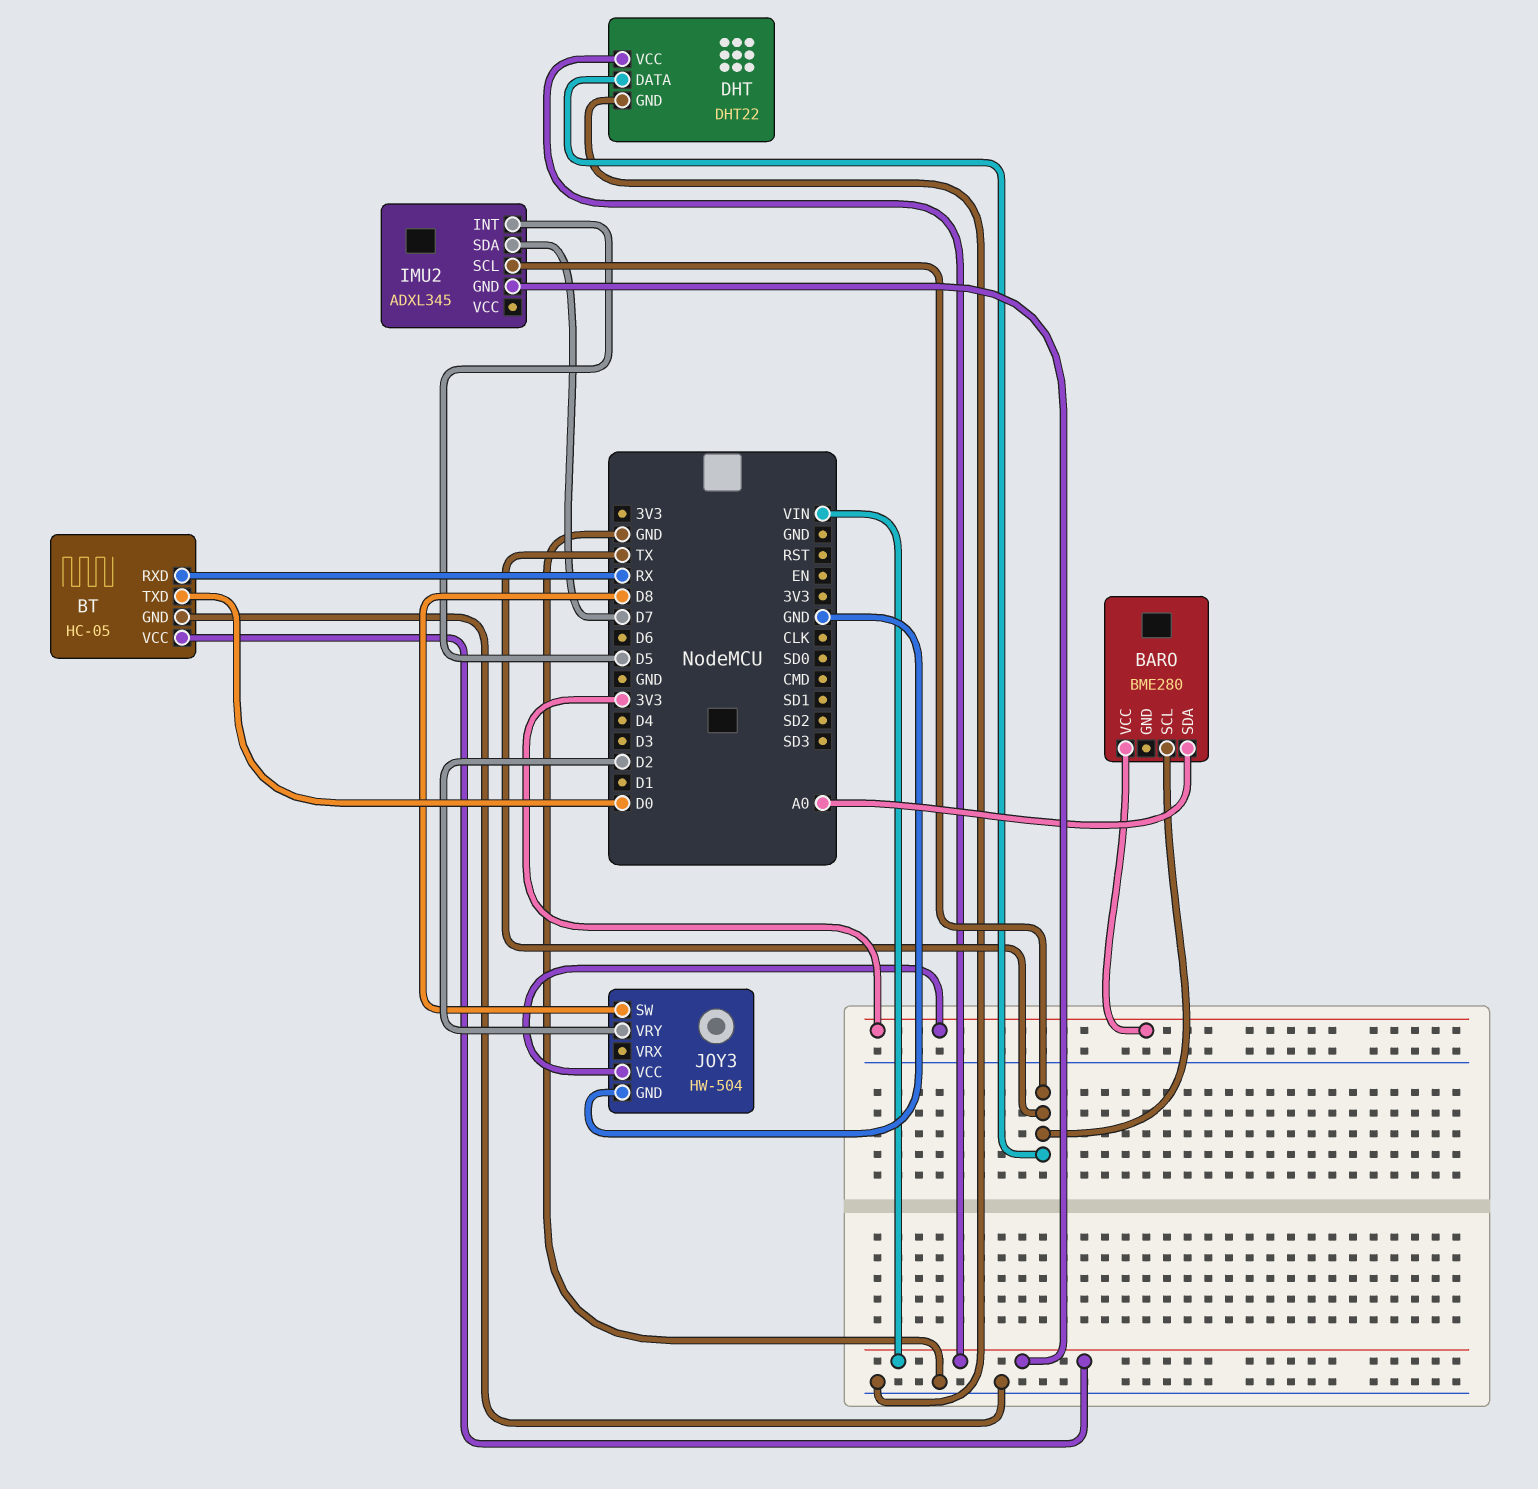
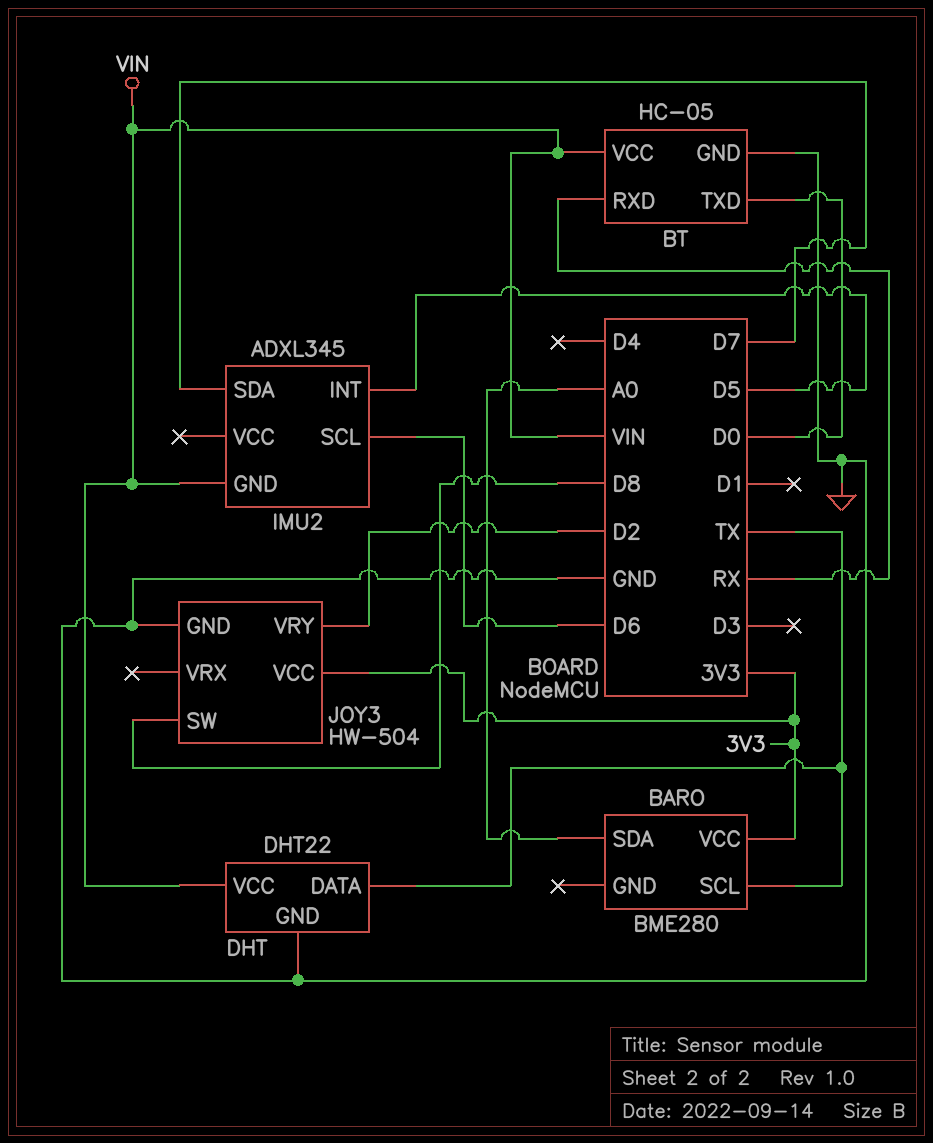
IMU2 pin SCL: TX -> D6

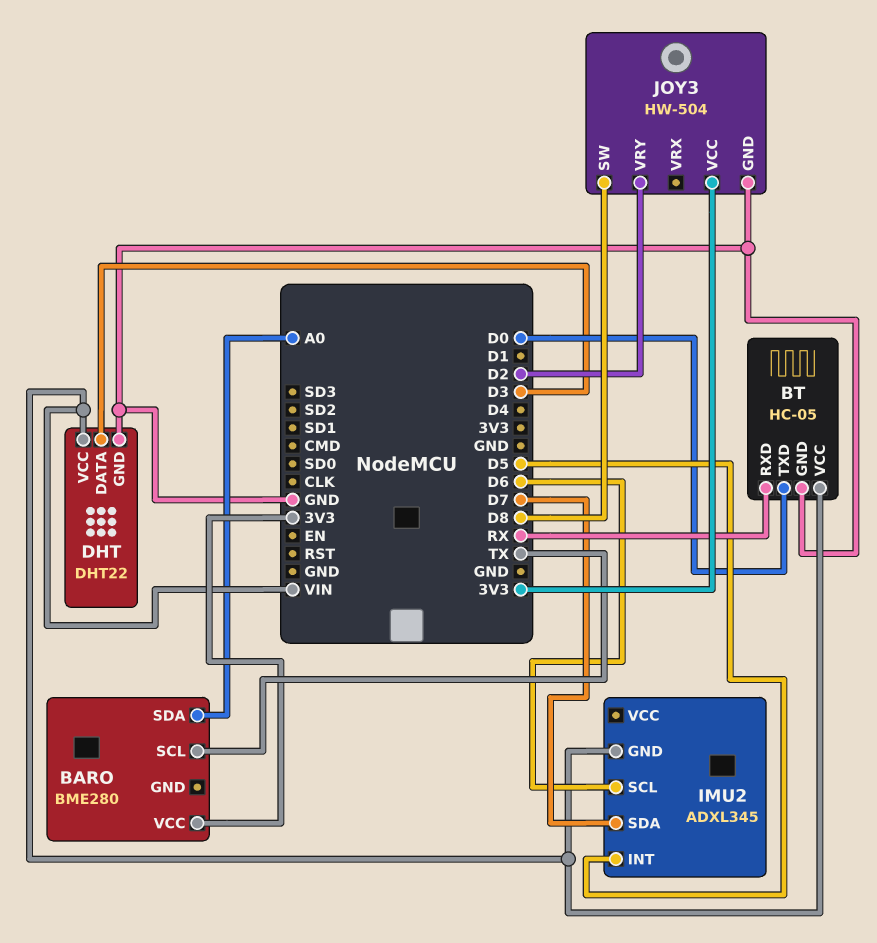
DHT pin DATA: TX -> D3

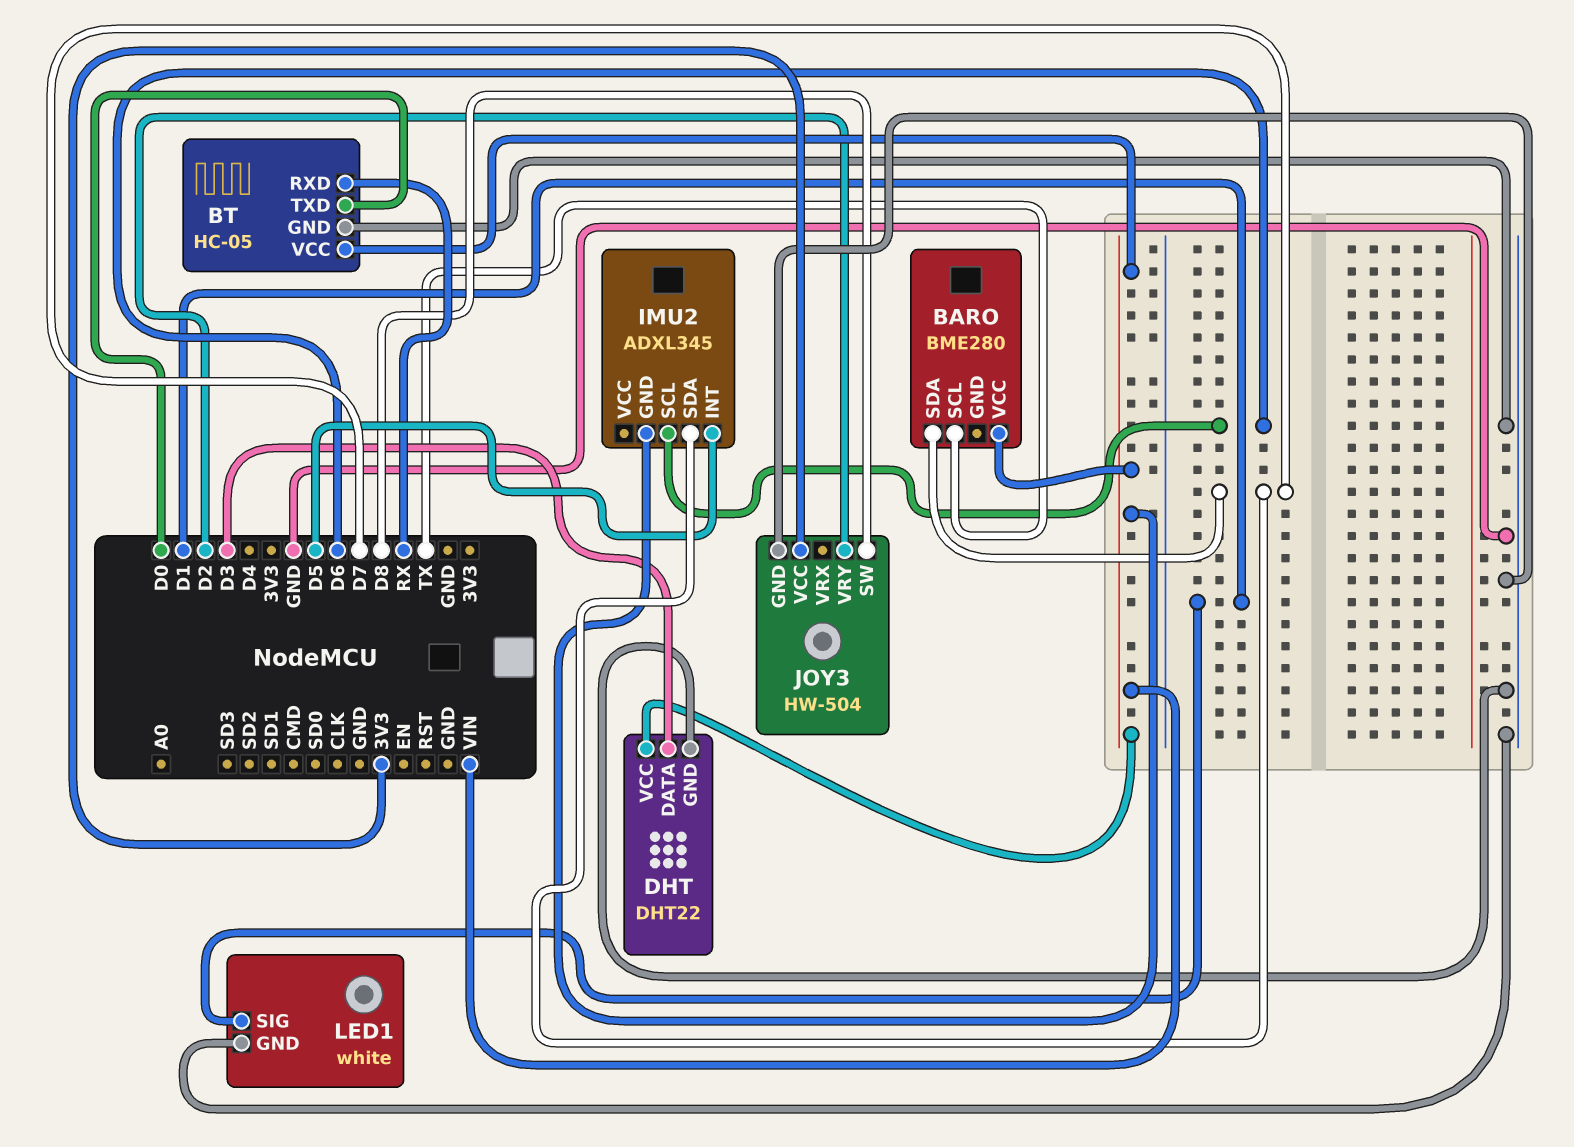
BARO pin SDA: A0 -> D7
BARO pin VCC: 3V3 -> VIN
LED1: none -> white
LED1 pin GND: none -> GND
LED1 pin SIG: none -> D1

